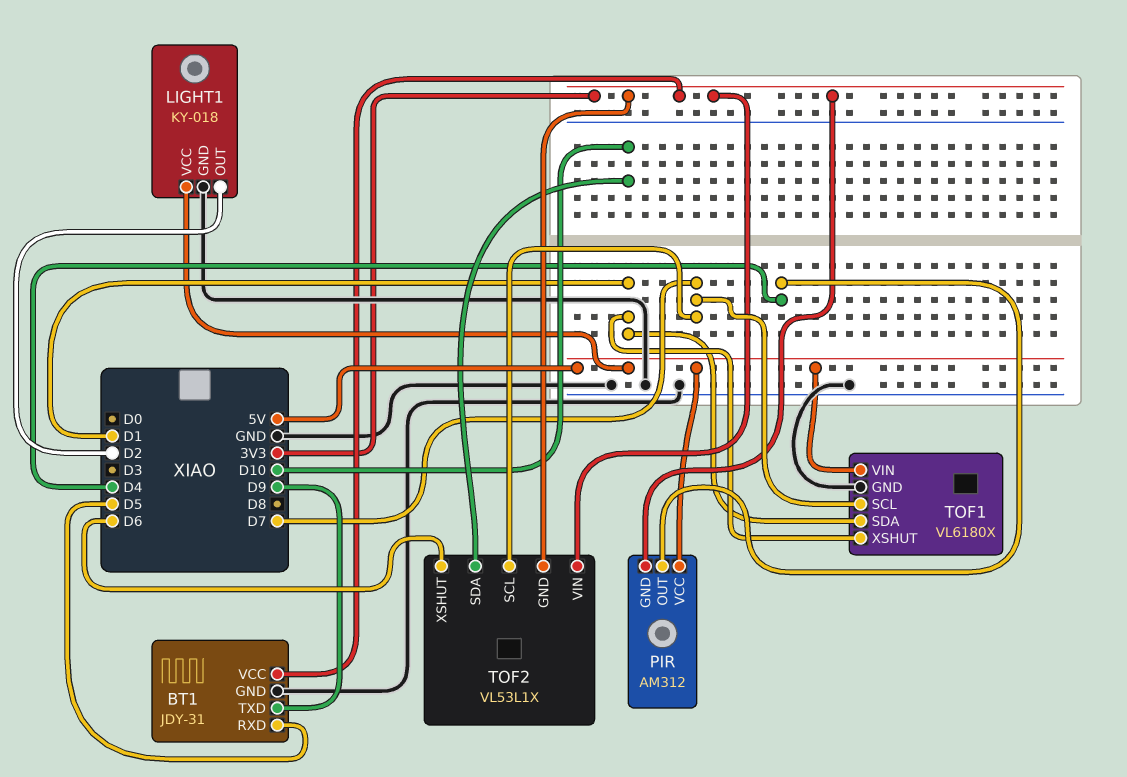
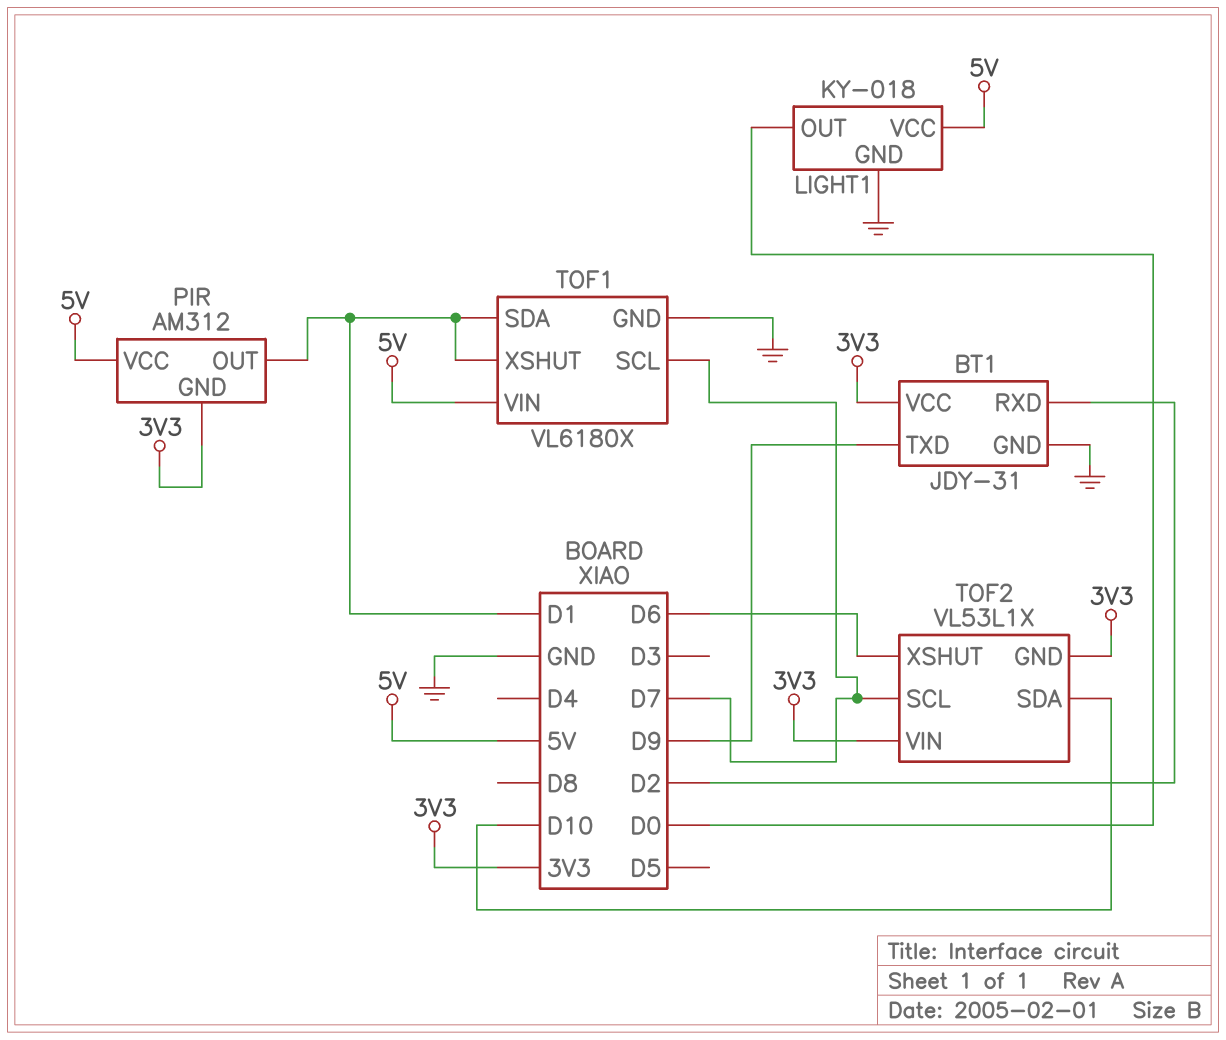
BT1 pin RXD: D5 -> D2
LIGHT1 pin OUT: D2 -> D0
PIR pin OUT: D4 -> D1

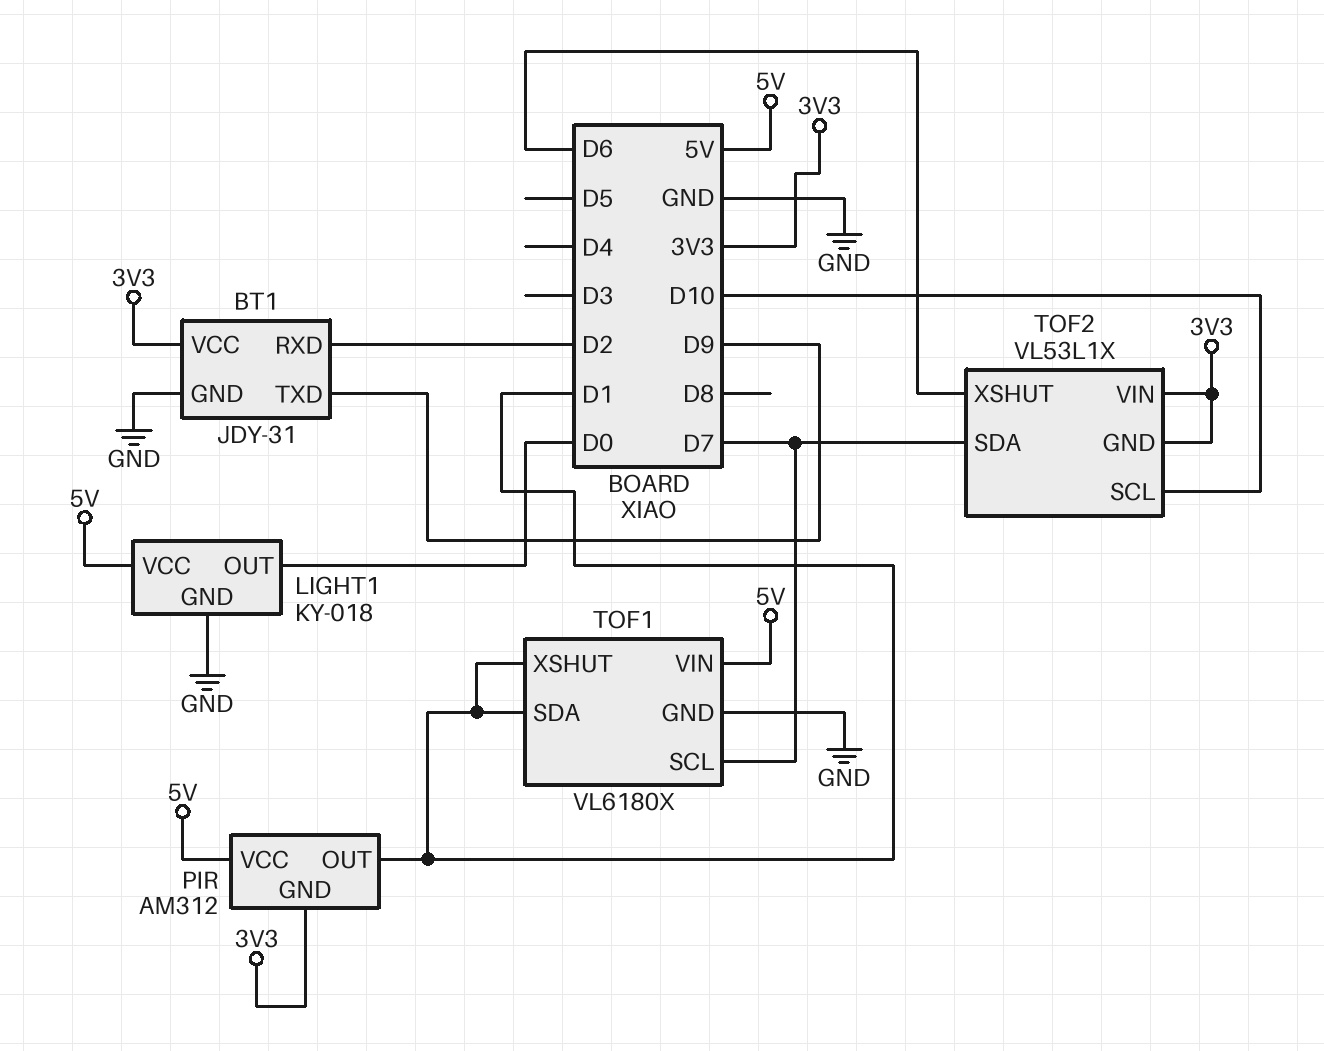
TOF2 pin SCL: D7 -> D10
TOF2 pin SDA: D10 -> D7

